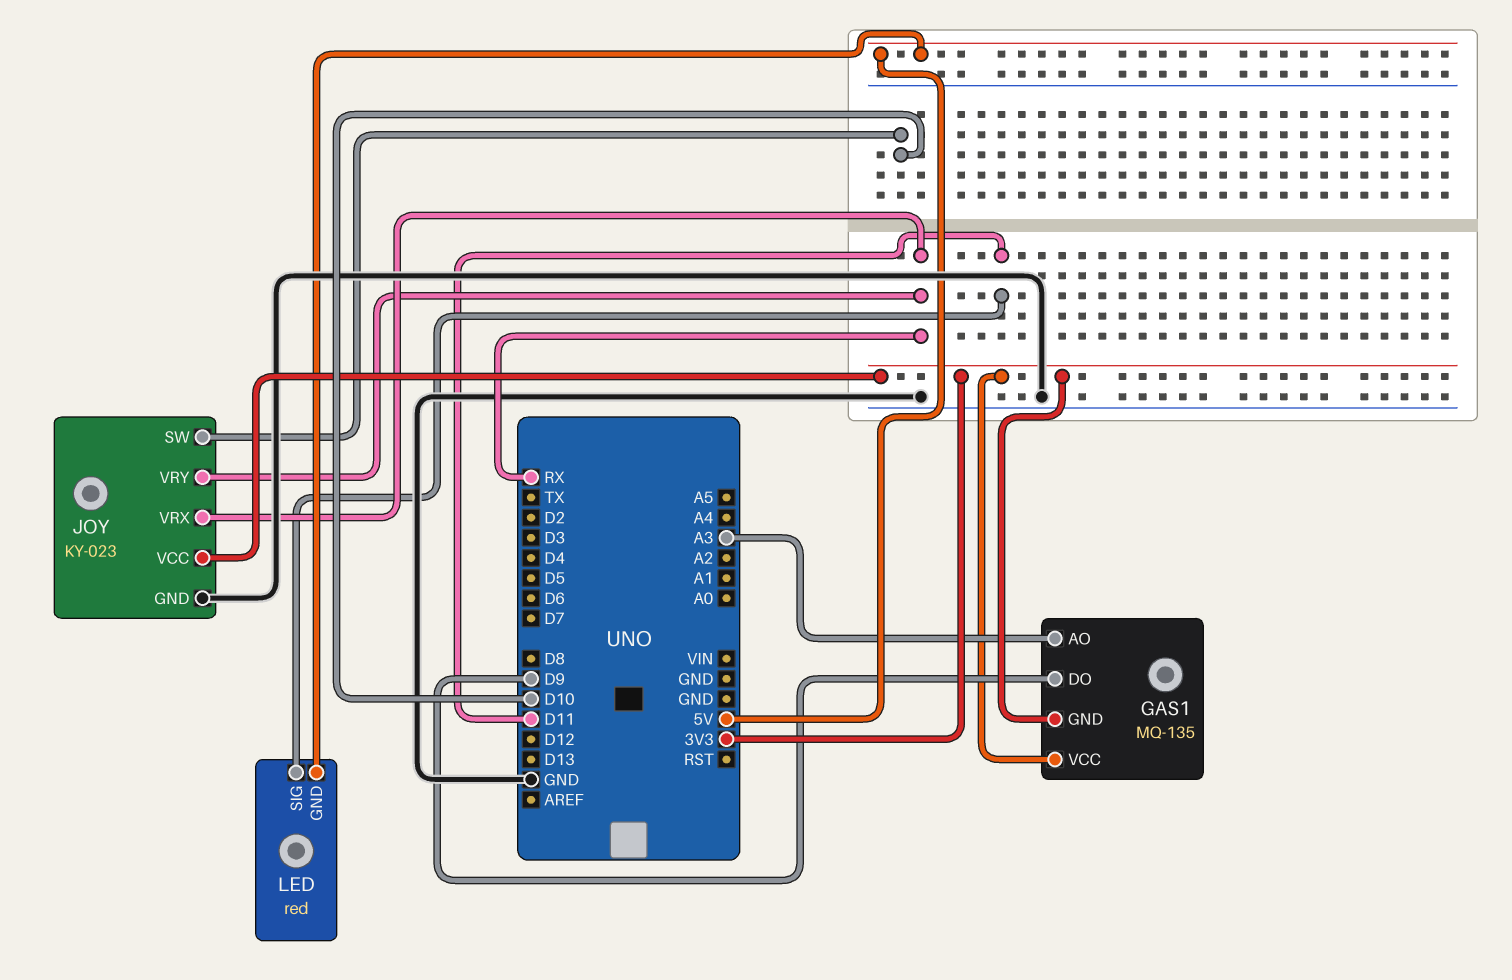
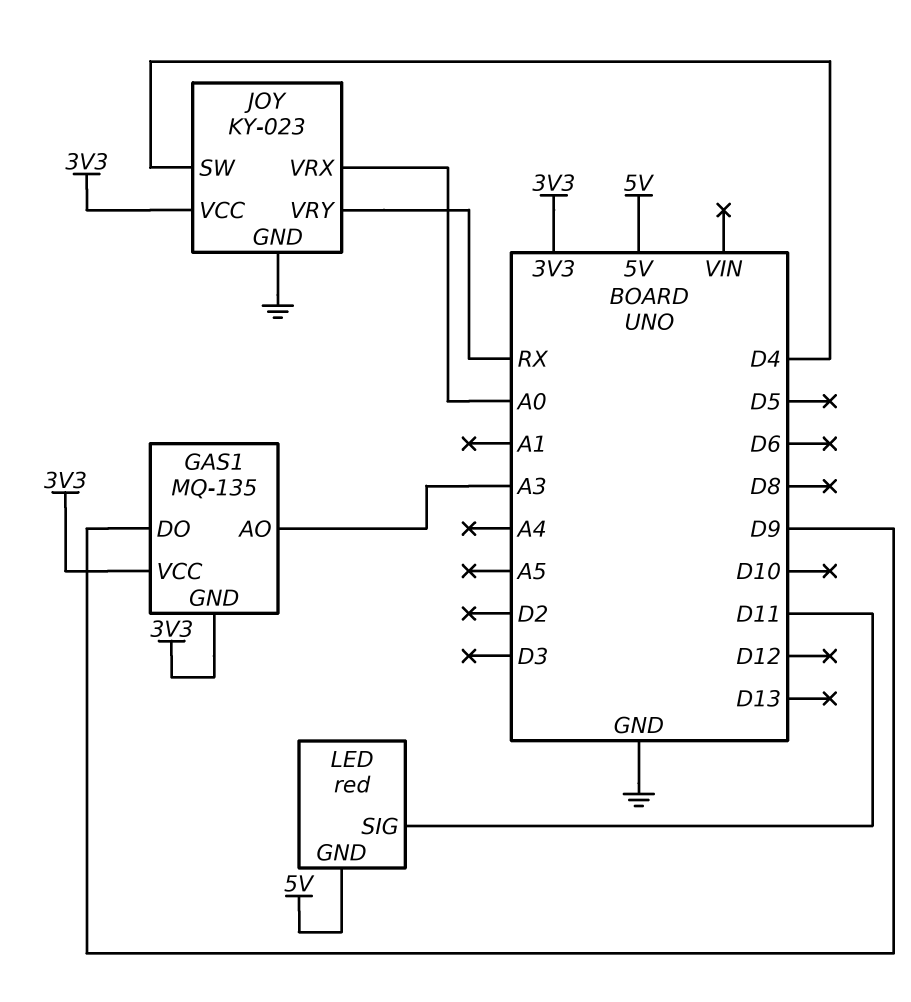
JOY pin SW: D10 -> D4
JOY pin VRX: RX -> A0

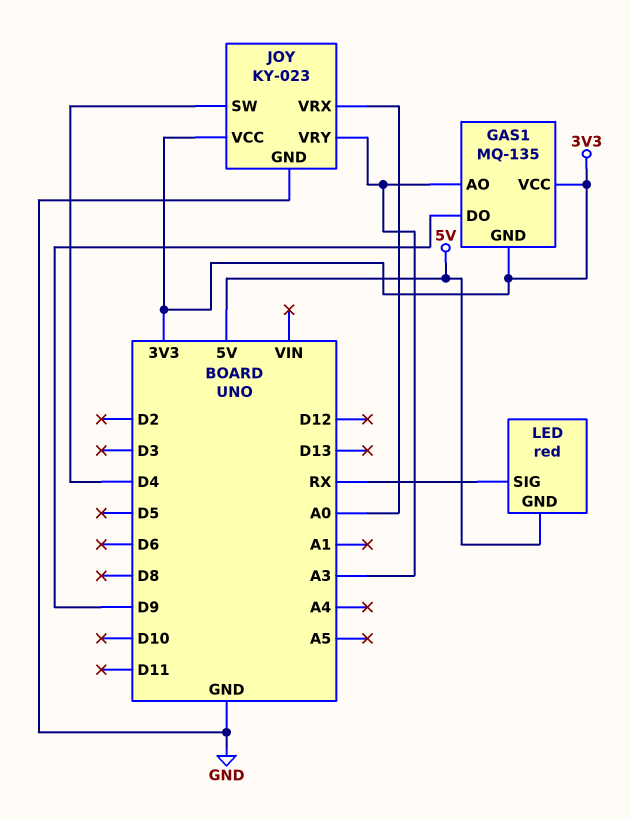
JOY pin VRY: RX -> A3
LED pin SIG: D11 -> RX

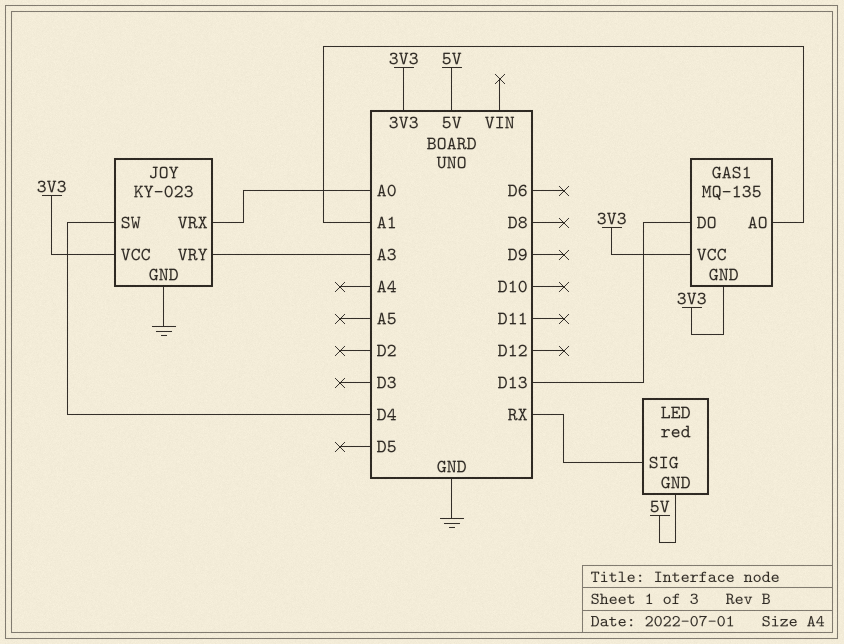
GAS1 pin AO: A3 -> A1
GAS1 pin DO: D9 -> D13

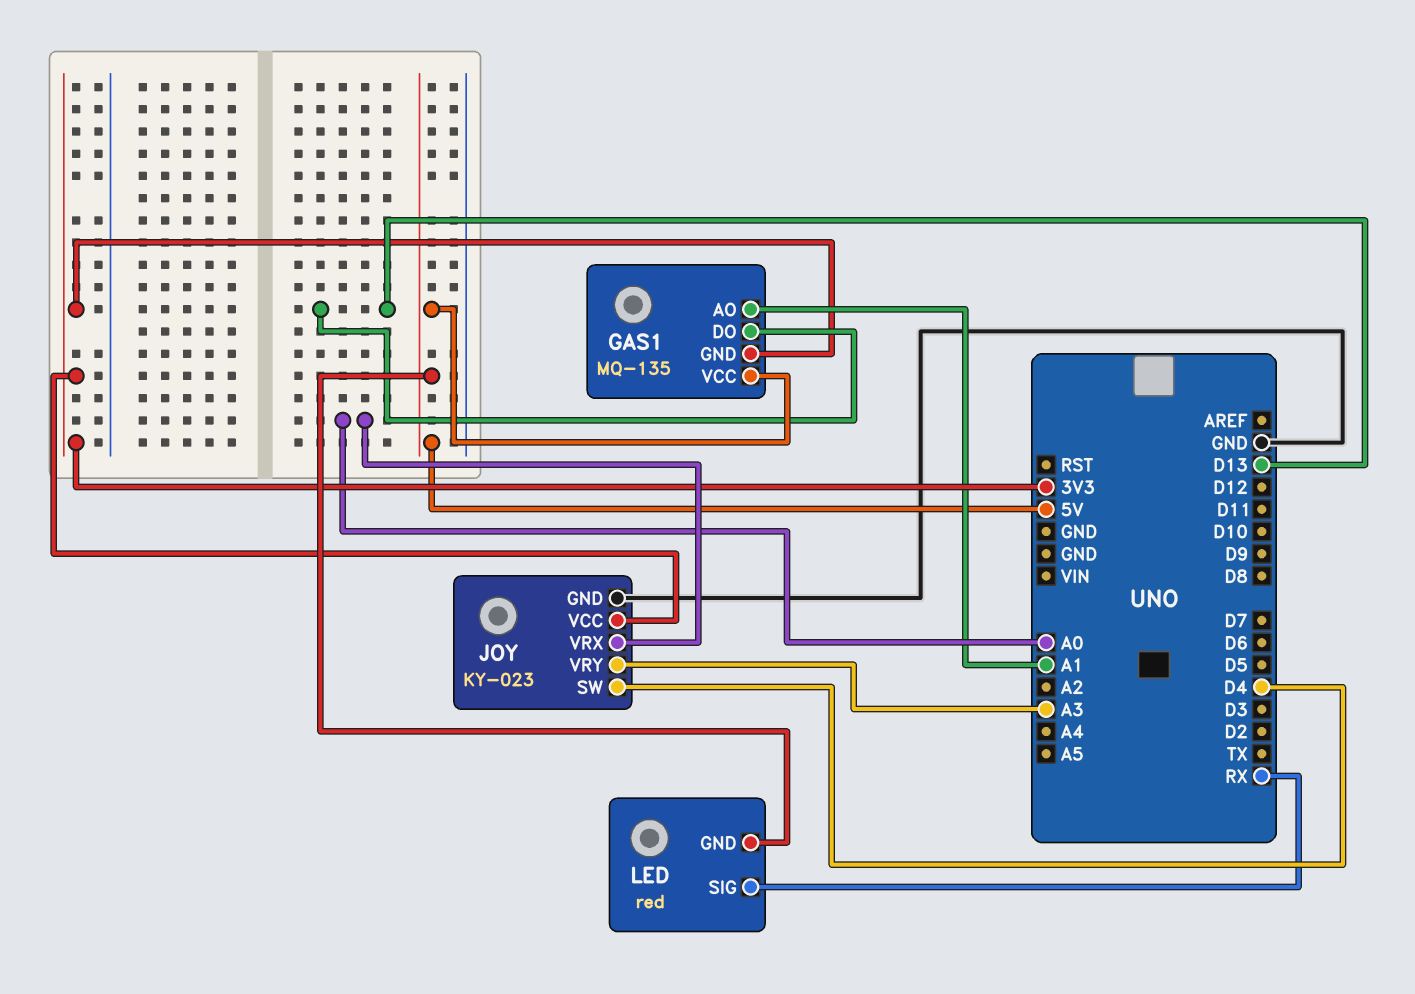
GAS1 pin VCC: 3V3 -> 5V

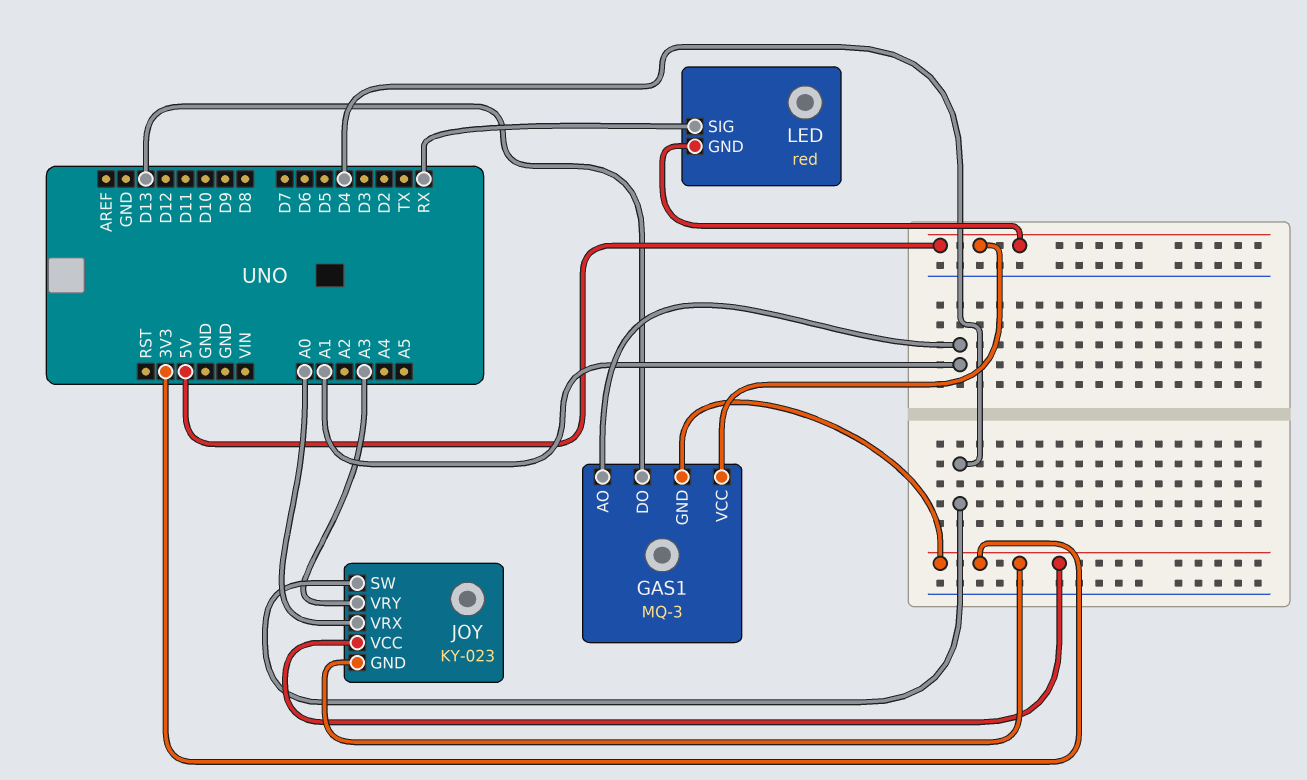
GAS1: MQ-135 -> MQ-3
JOY pin GND: GND -> 3V3

